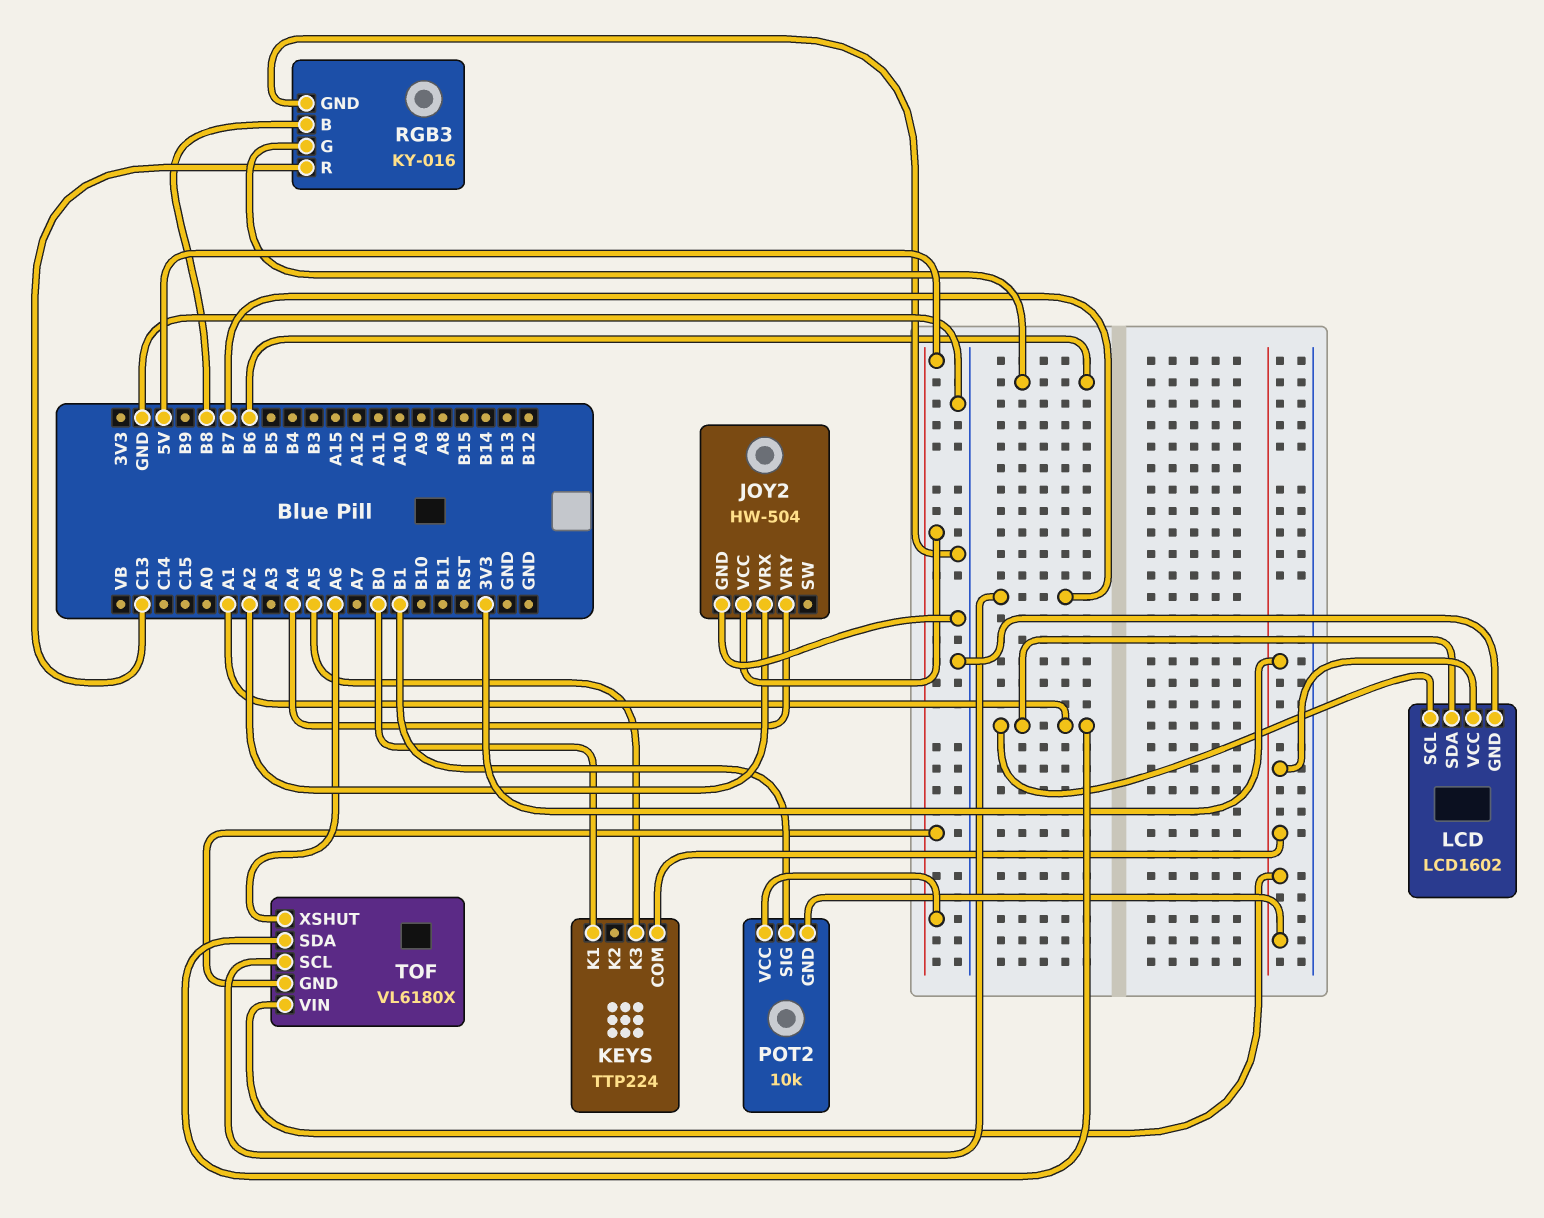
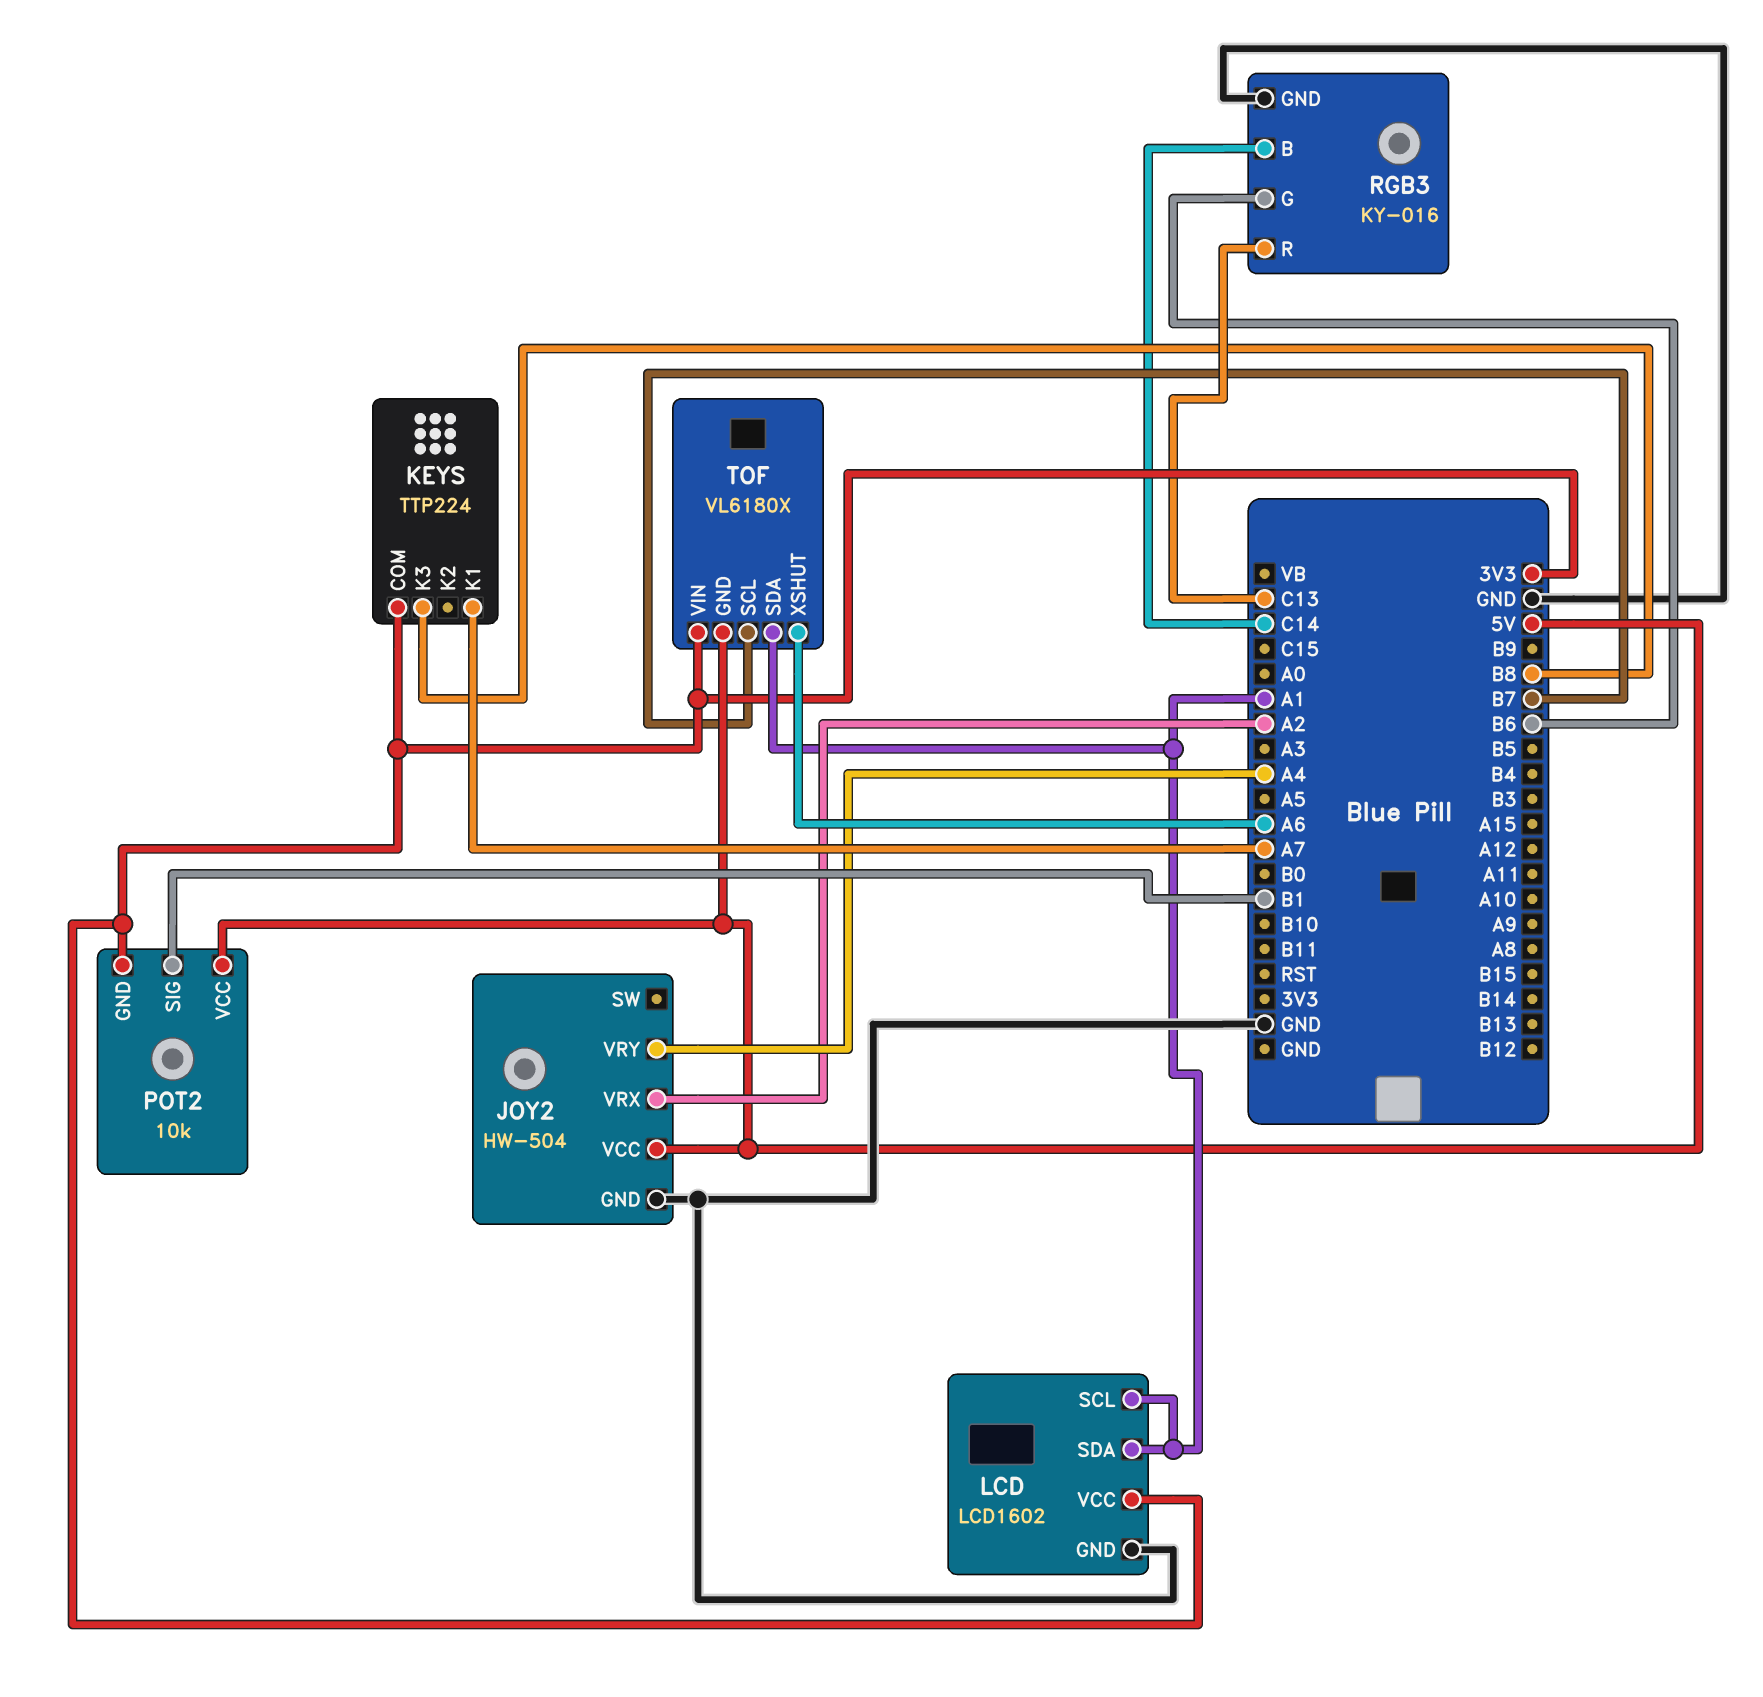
KEYS pin K1: B0 -> A7
KEYS pin K3: A5 -> B8
RGB3 pin B: B8 -> C14

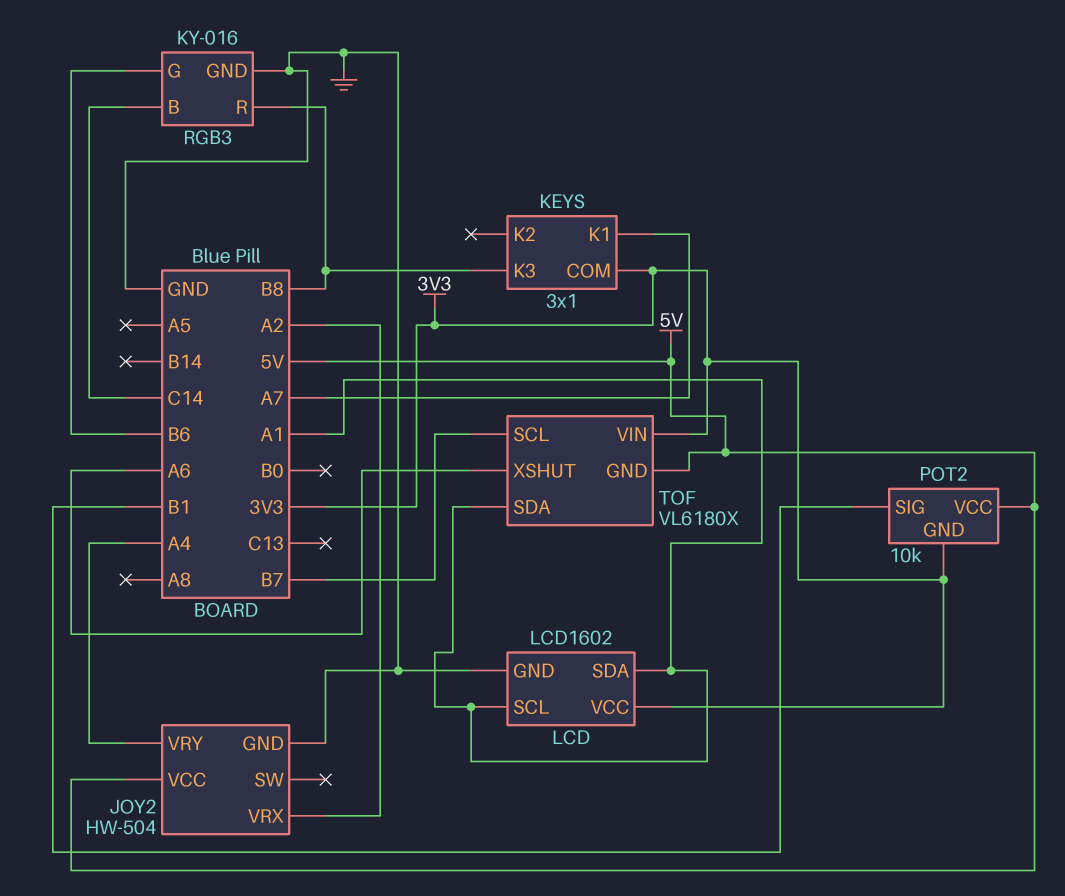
KEYS: TTP224 -> 3x1
RGB3 pin R: C13 -> B8

